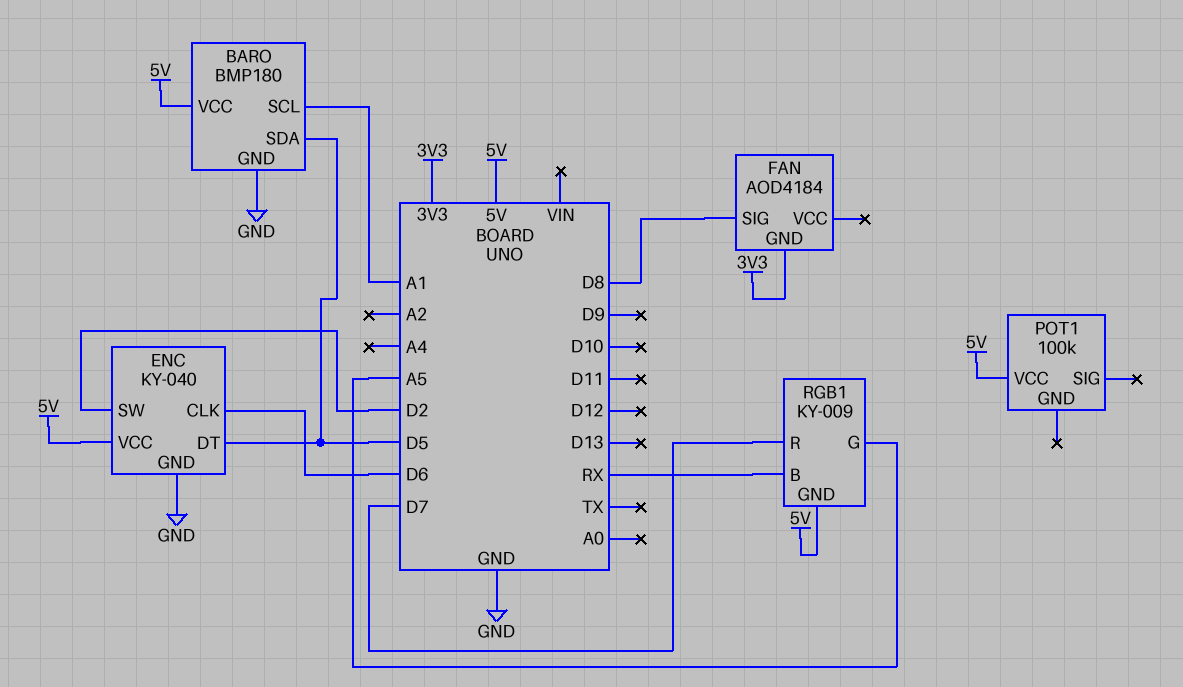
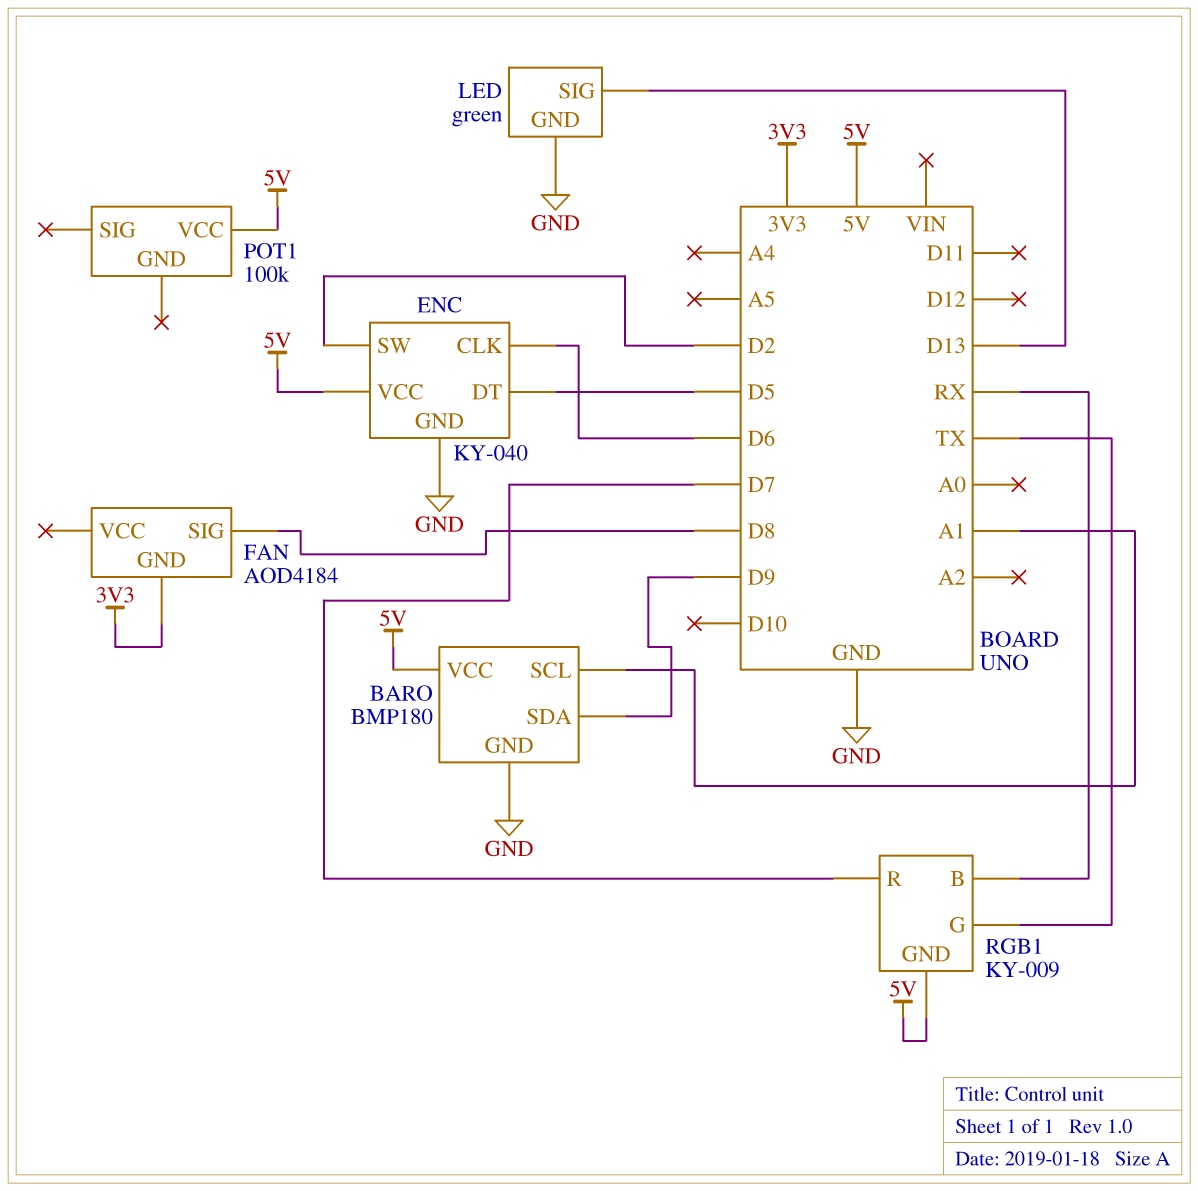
BARO pin SDA: D5 -> D9
LED: none -> green
LED pin GND: none -> GND
LED pin SIG: none -> D13
RGB1 pin G: A5 -> TX

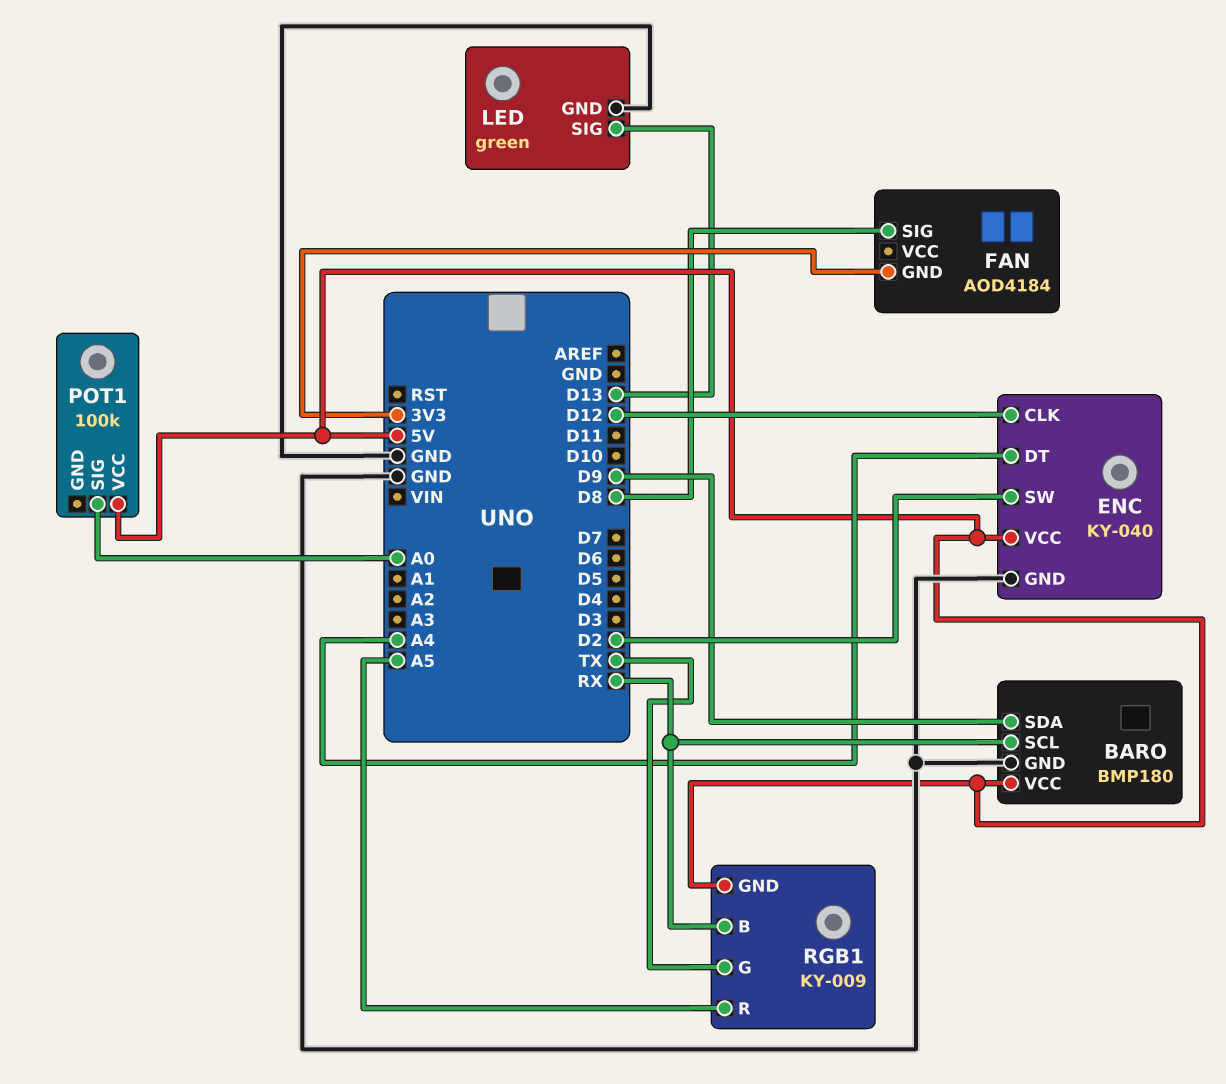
BARO pin SCL: A1 -> RX
ENC pin CLK: D6 -> D12
ENC pin DT: D5 -> A4
POT1 pin SIG: none -> A0
RGB1 pin R: D7 -> A5

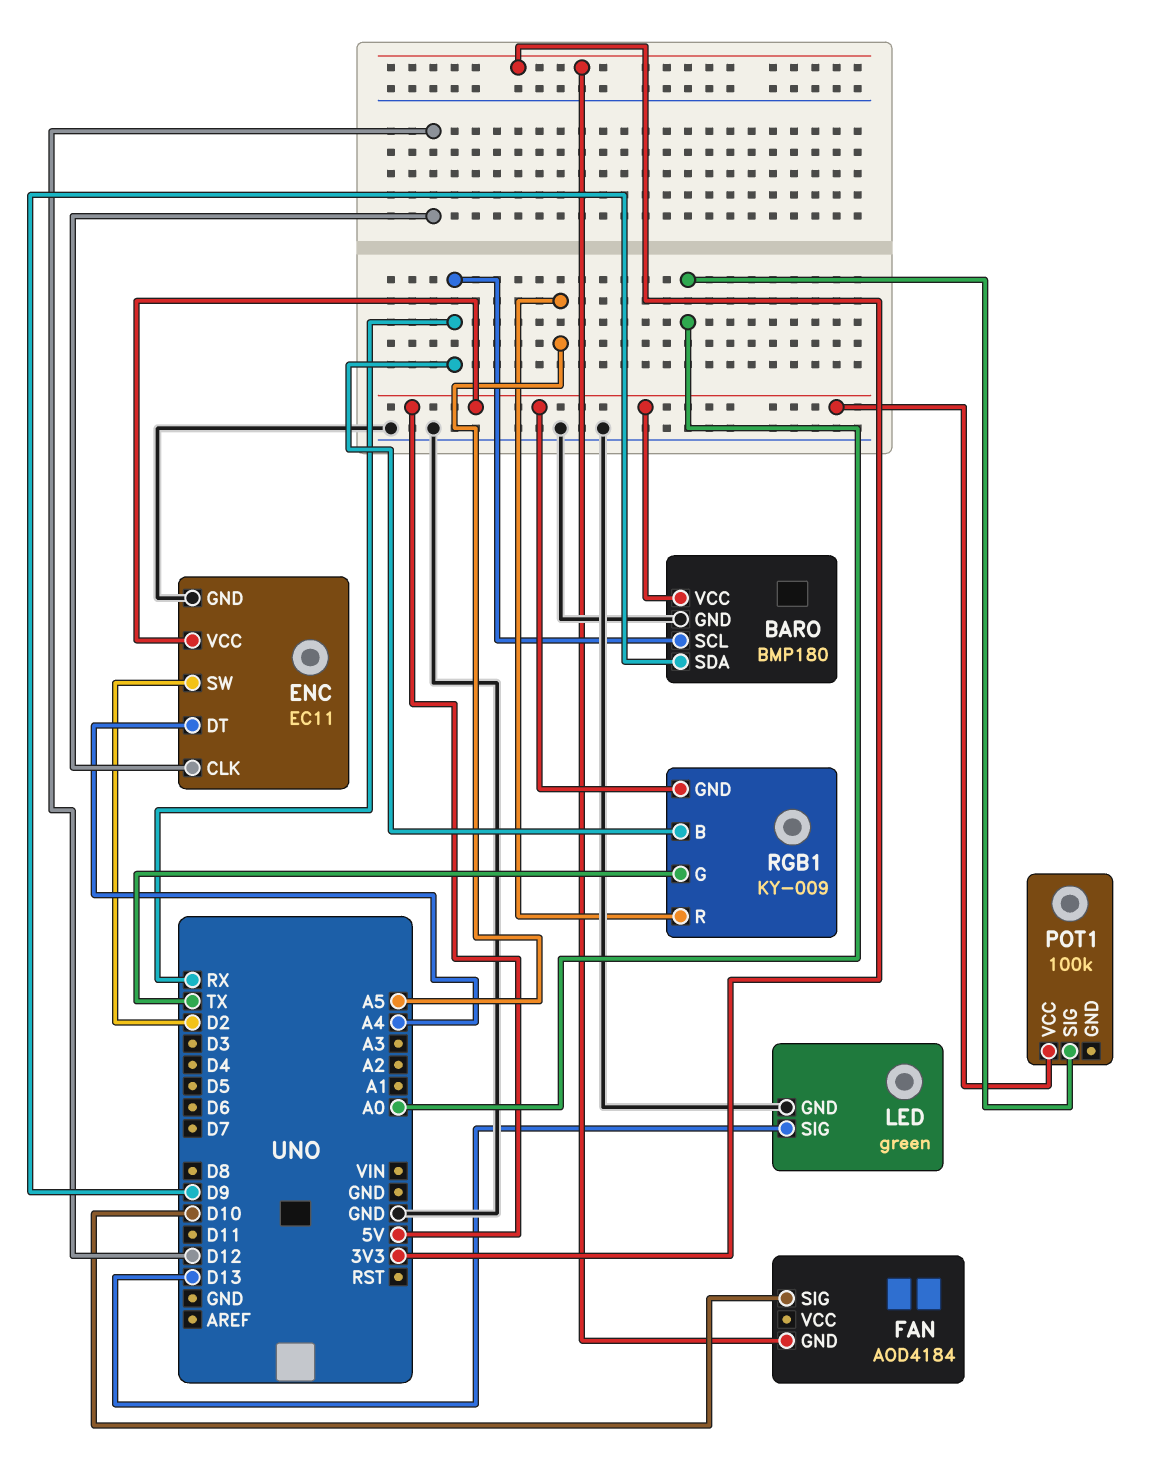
ENC: KY-040 -> EC11
FAN pin SIG: D8 -> D10

